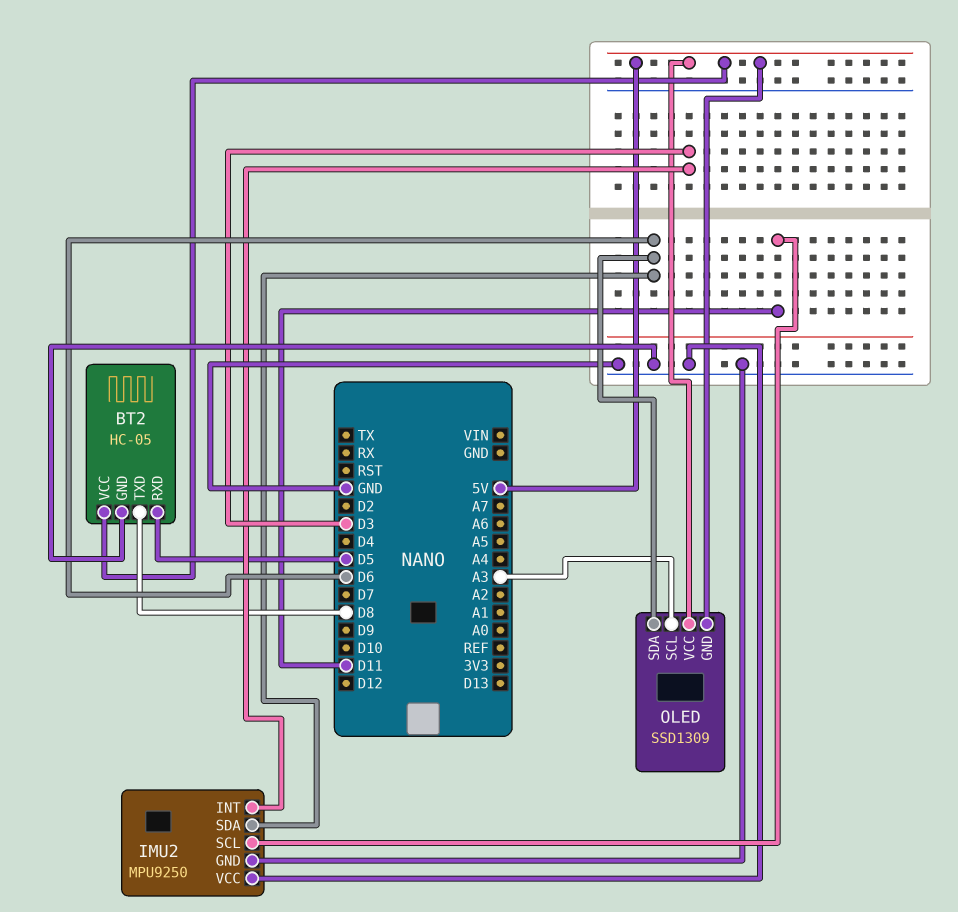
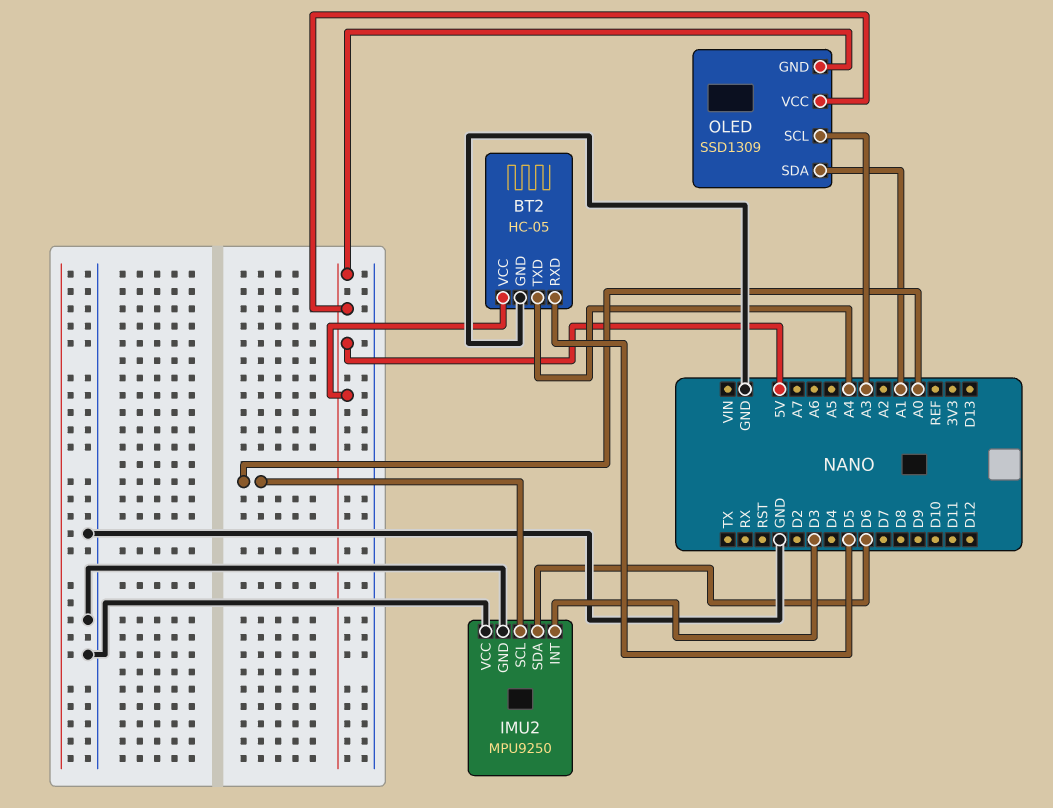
BT2 pin TXD: D8 -> A4
IMU2 pin SCL: D11 -> A0
OLED pin SDA: D6 -> A1

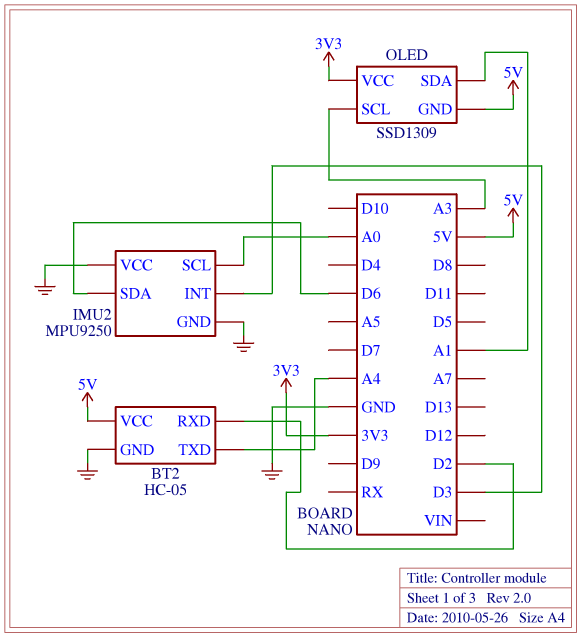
BT2 pin RXD: D5 -> D2
OLED pin VCC: 5V -> 3V3

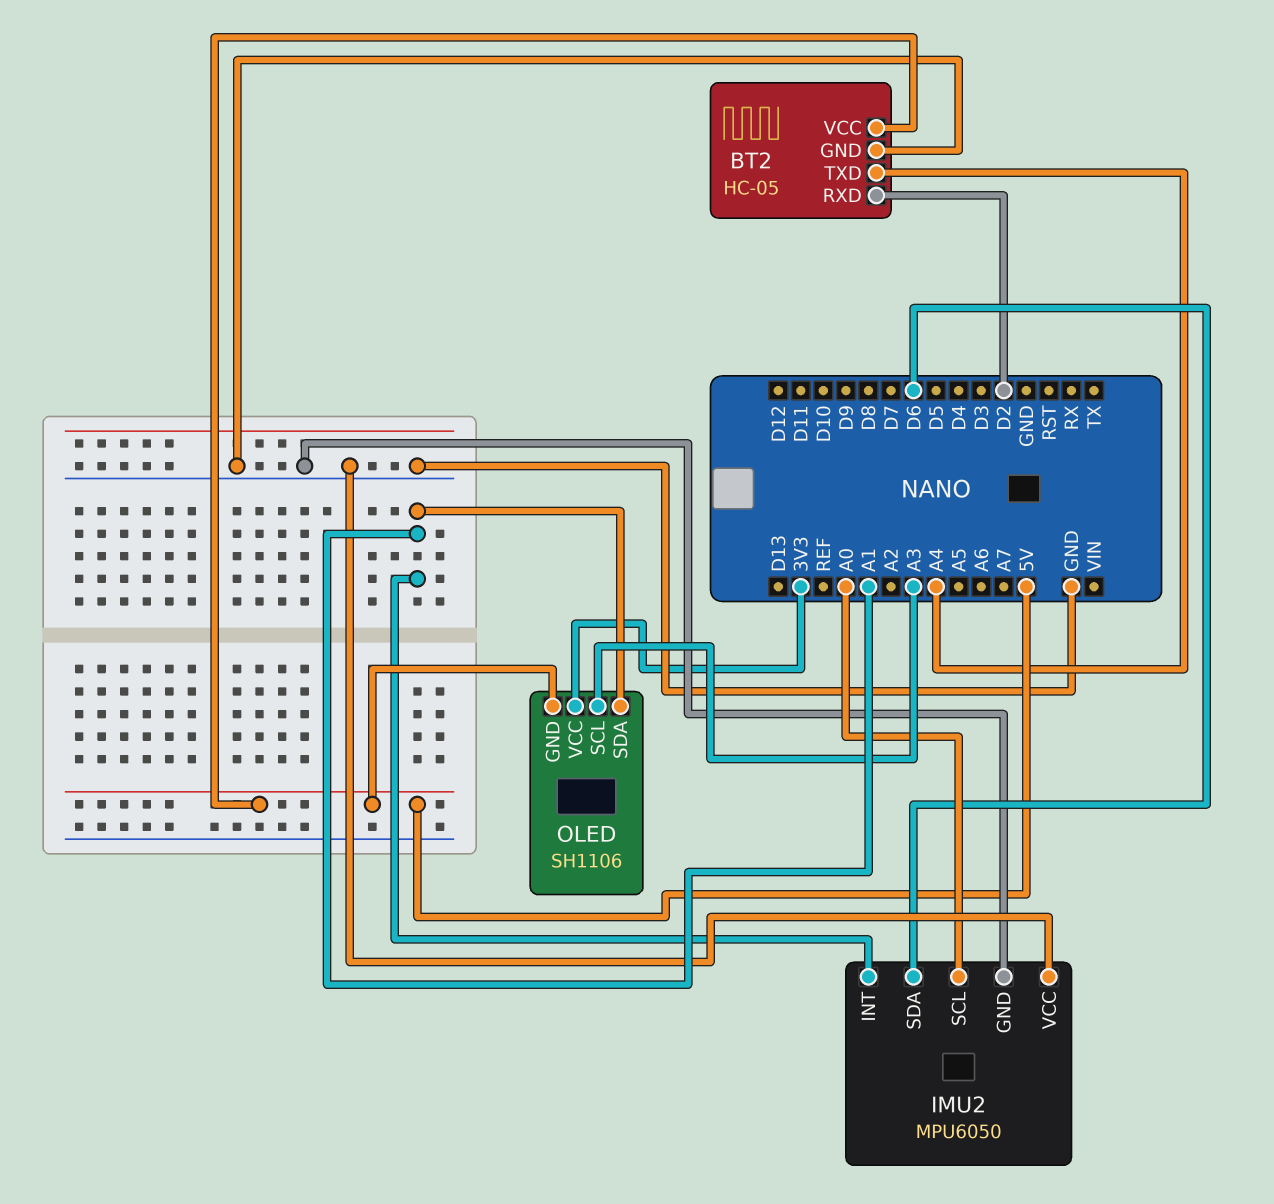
IMU2: MPU9250 -> MPU6050
IMU2 pin INT: D3 -> A1
OLED: SSD1309 -> SH1106

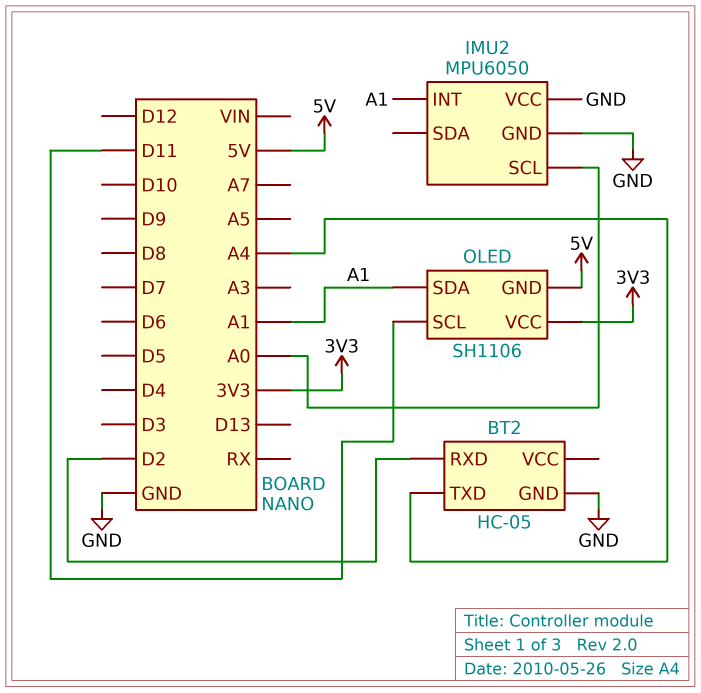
BT2 pin VCC: 5V -> none
IMU2 pin SDA: D6 -> none
OLED pin SCL: A3 -> D11

